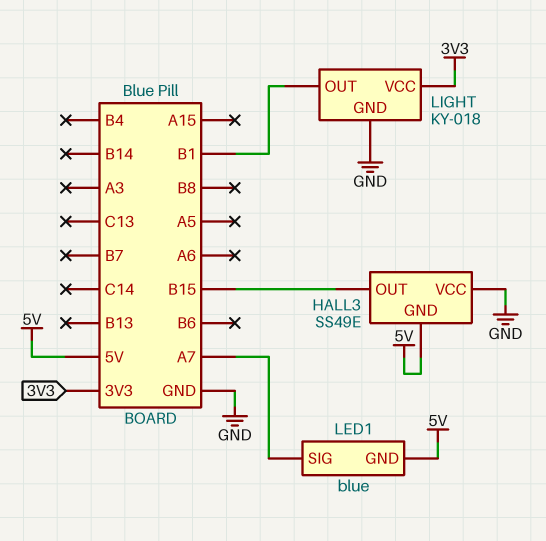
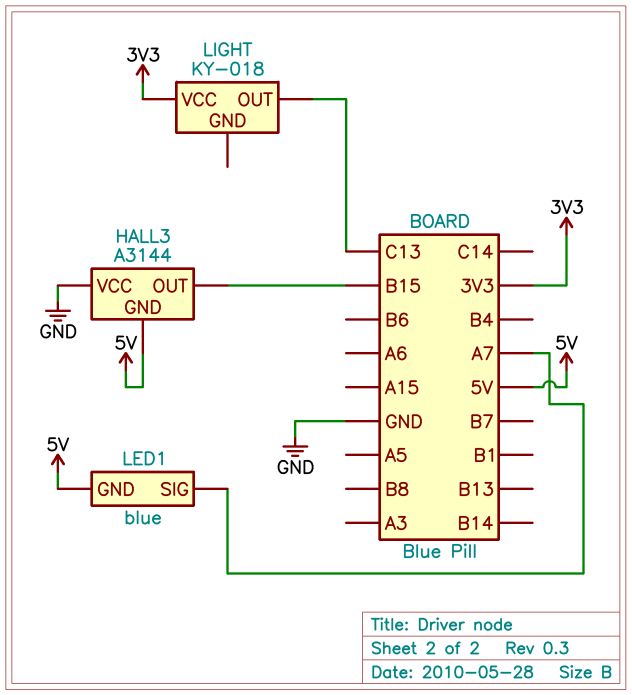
HALL3: SS49E -> A3144
LIGHT pin GND: GND -> none
LIGHT pin OUT: B1 -> C13

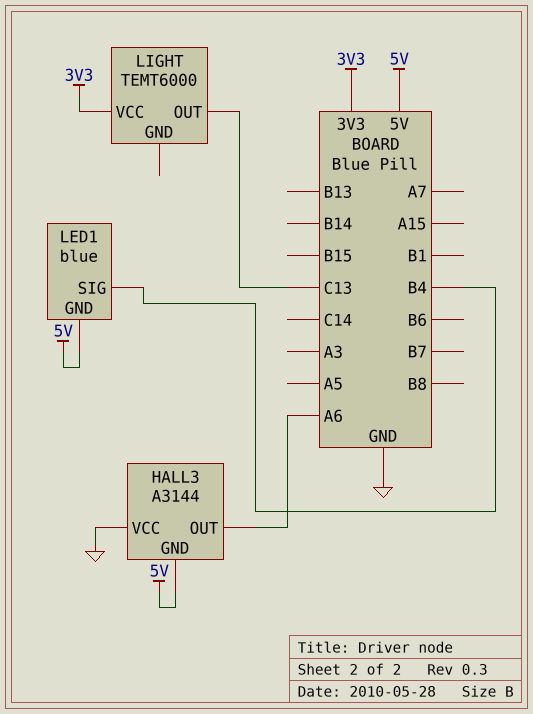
HALL3 pin OUT: B15 -> A6
LED1 pin SIG: A7 -> B4
LIGHT: KY-018 -> TEMT6000

